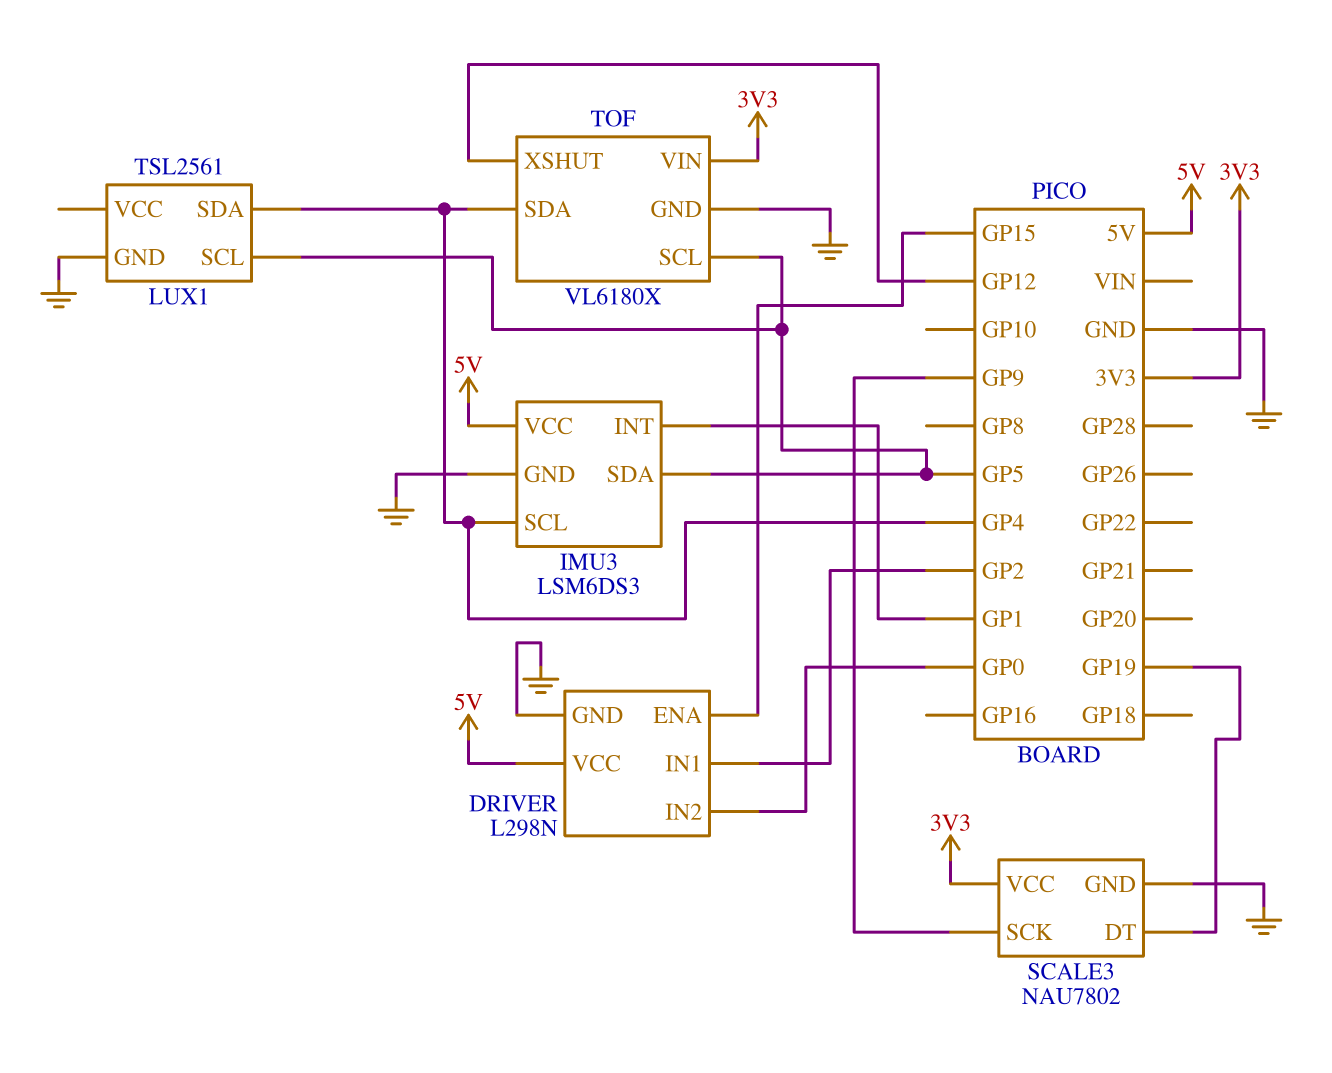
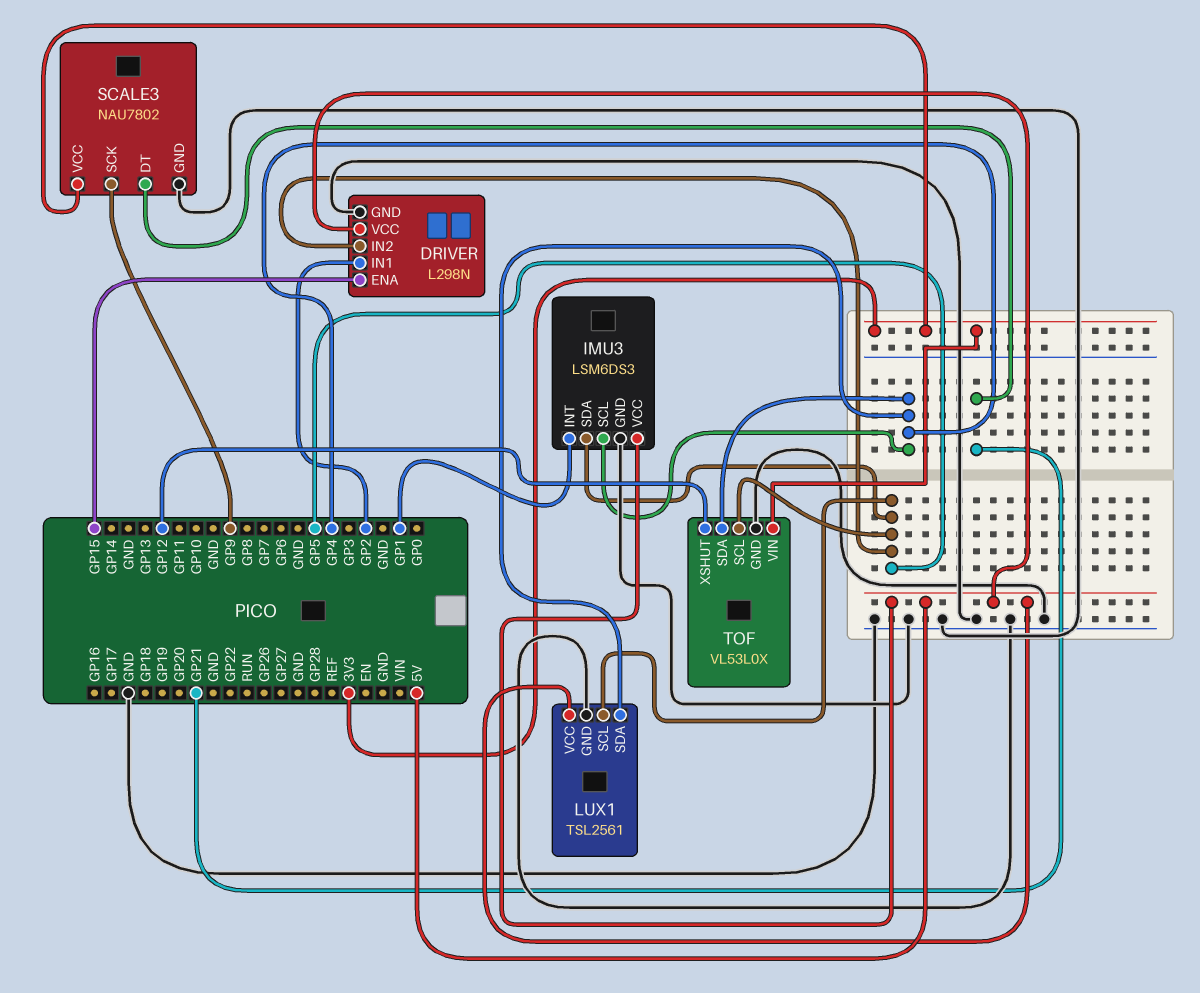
DRIVER pin IN2: GP0 -> GP5
LUX1 pin VCC: none -> 5V
SCALE3 pin DT: GP19 -> GP21
TOF: VL6180X -> VL53L0X

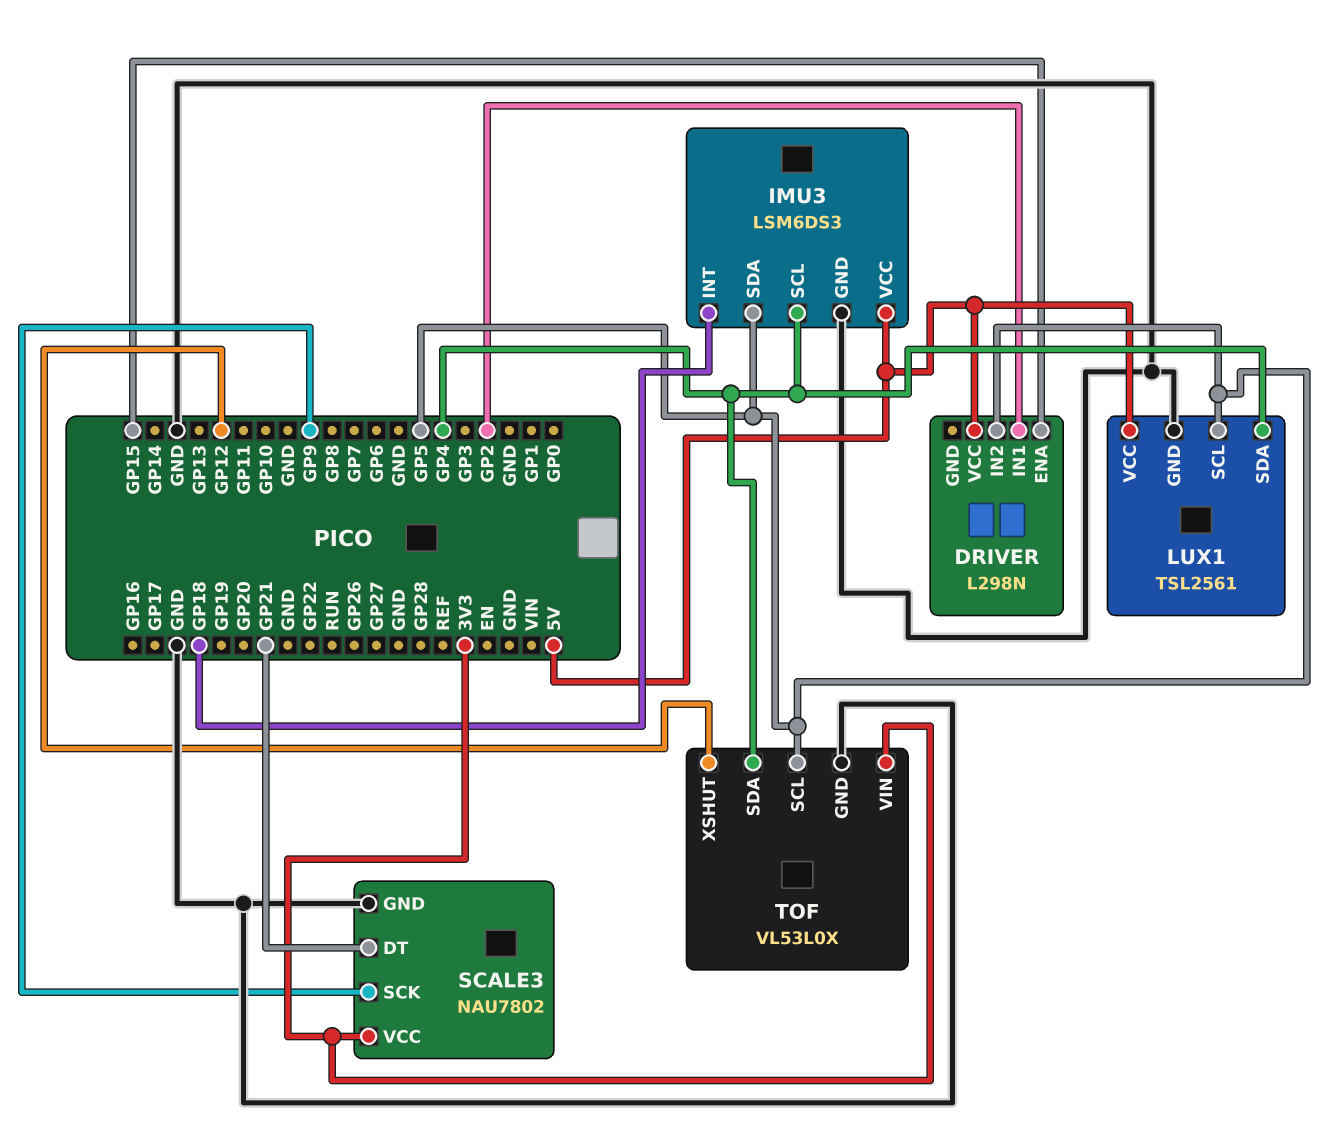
DRIVER pin GND: GND -> none
IMU3 pin INT: GP1 -> GP18

